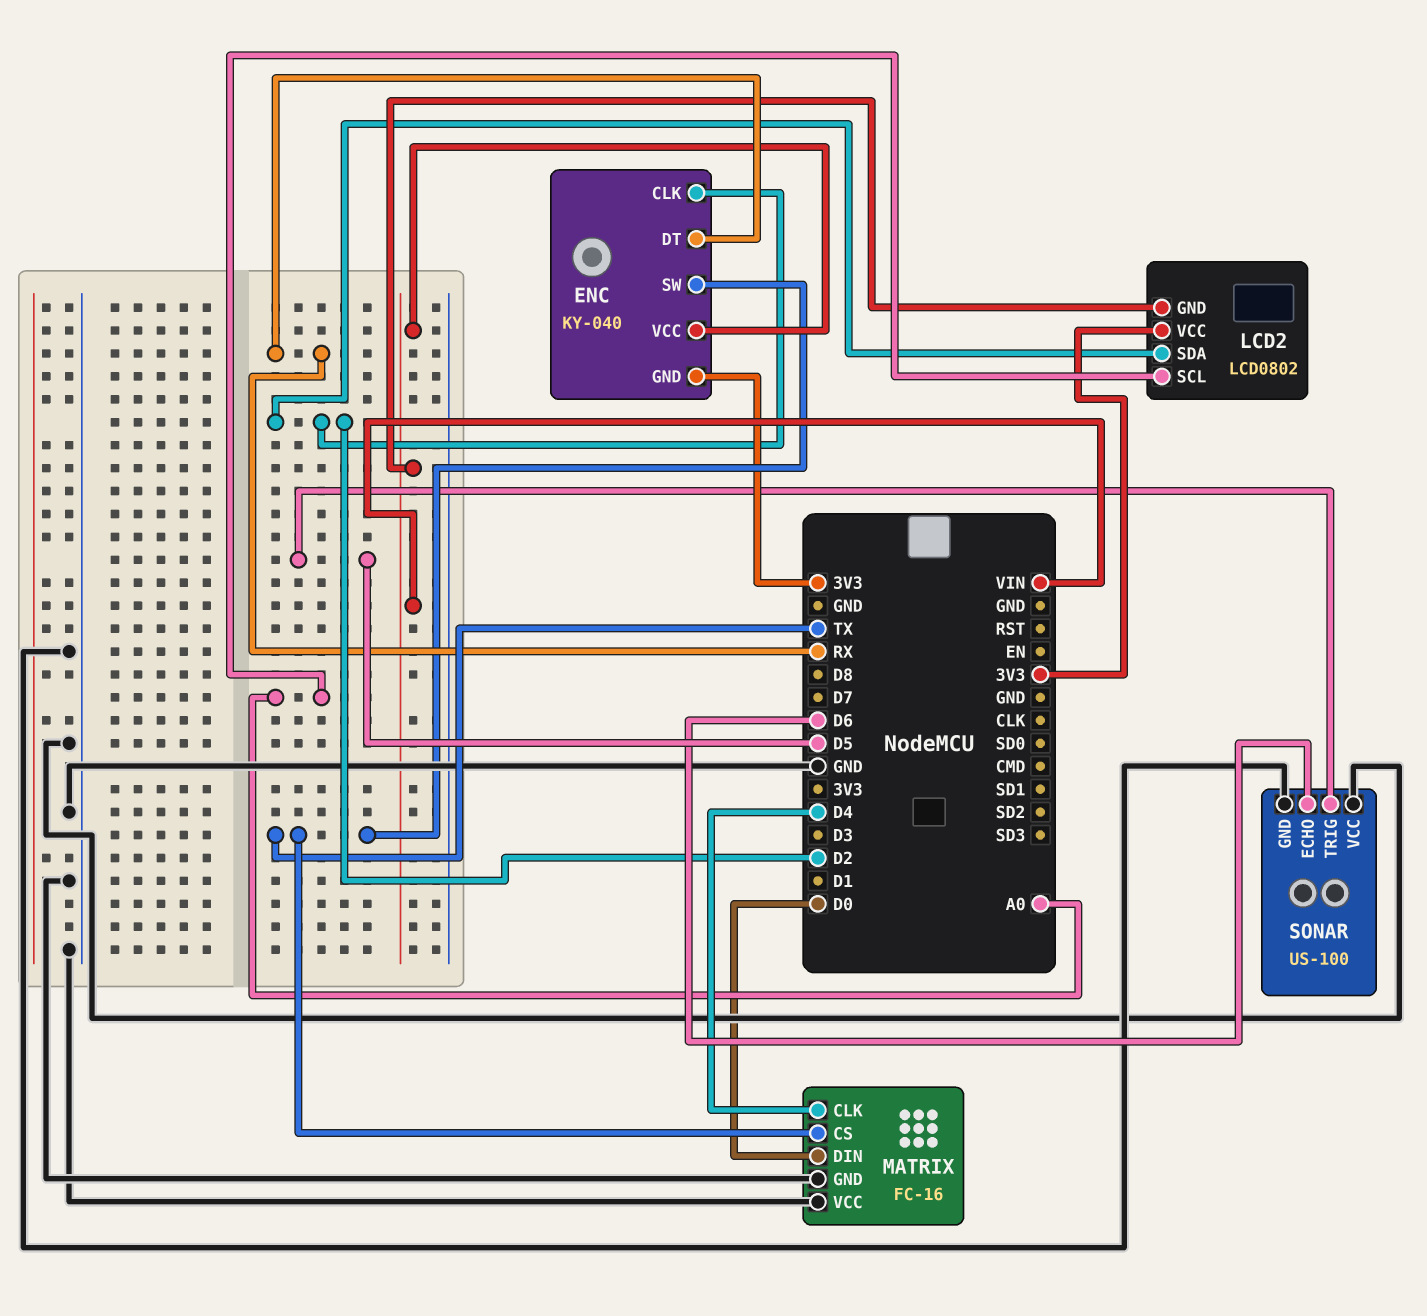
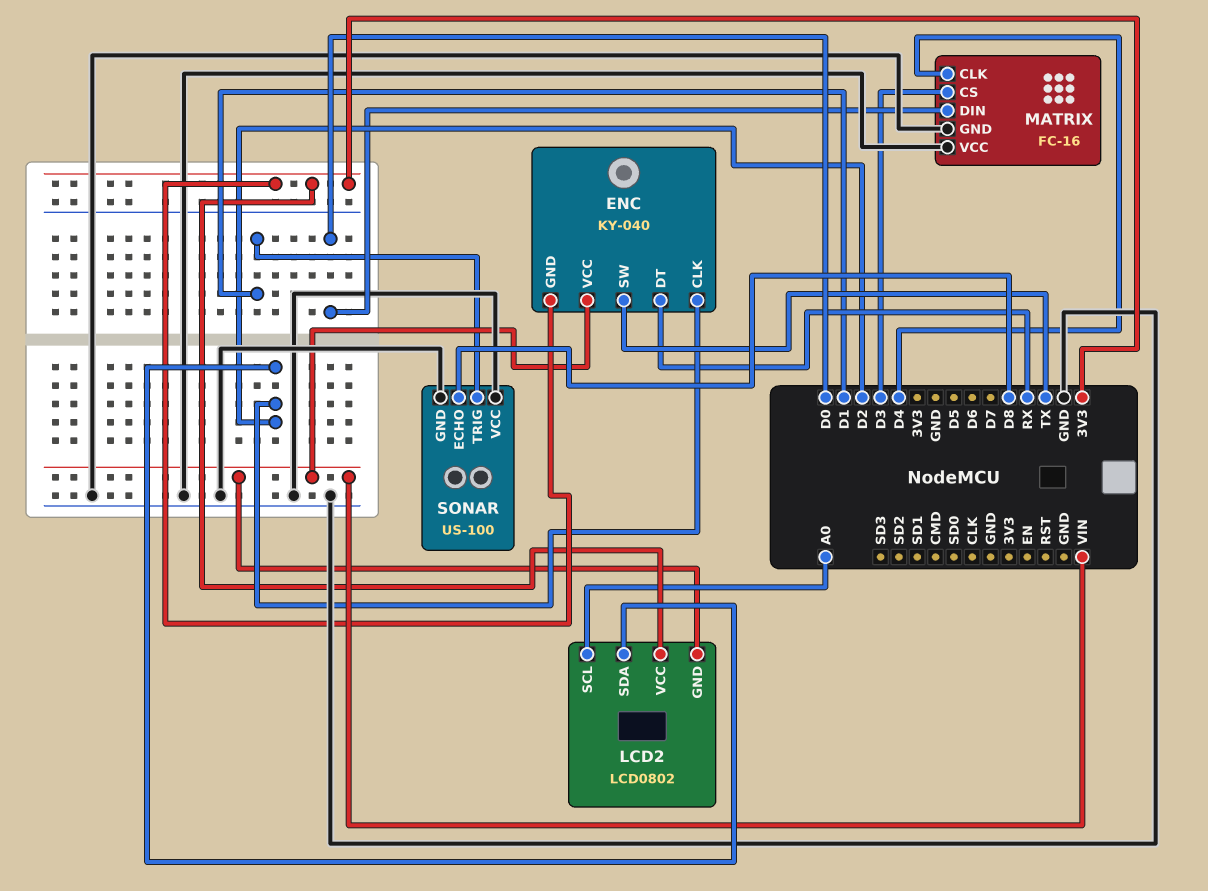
MATRIX pin CS: TX -> D3
SONAR pin ECHO: D6 -> D8
SONAR pin TRIG: D5 -> D1

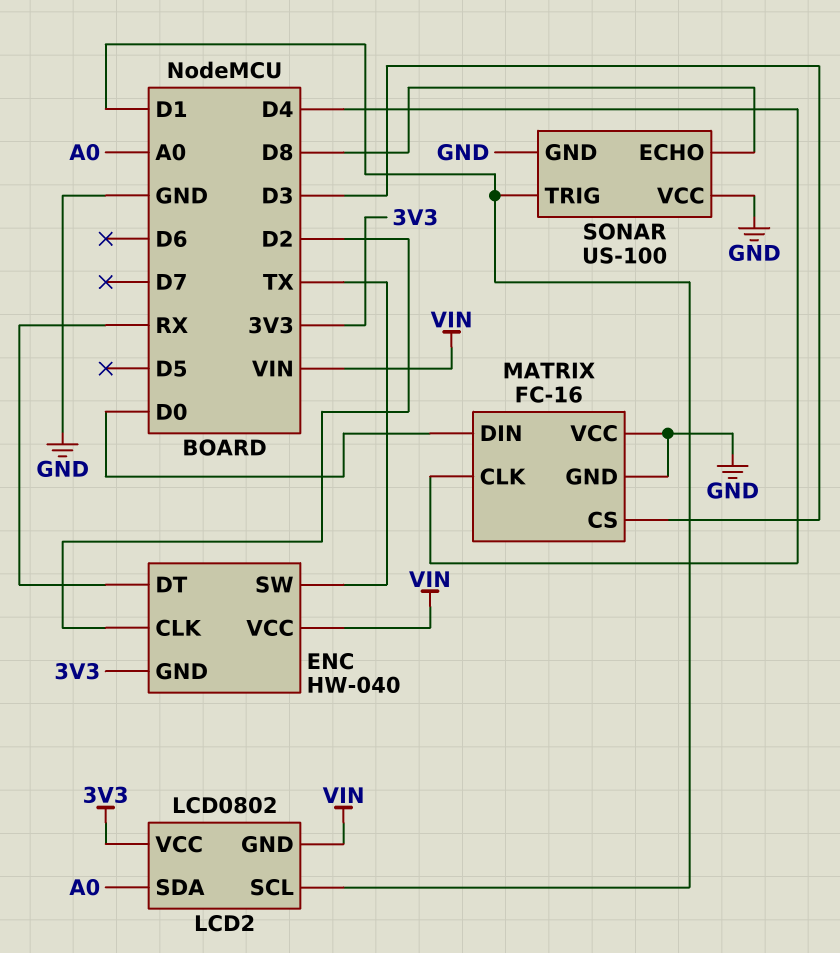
ENC: KY-040 -> HW-040
LCD2 pin SCL: A0 -> D1
LCD2 pin SDA: D2 -> A0

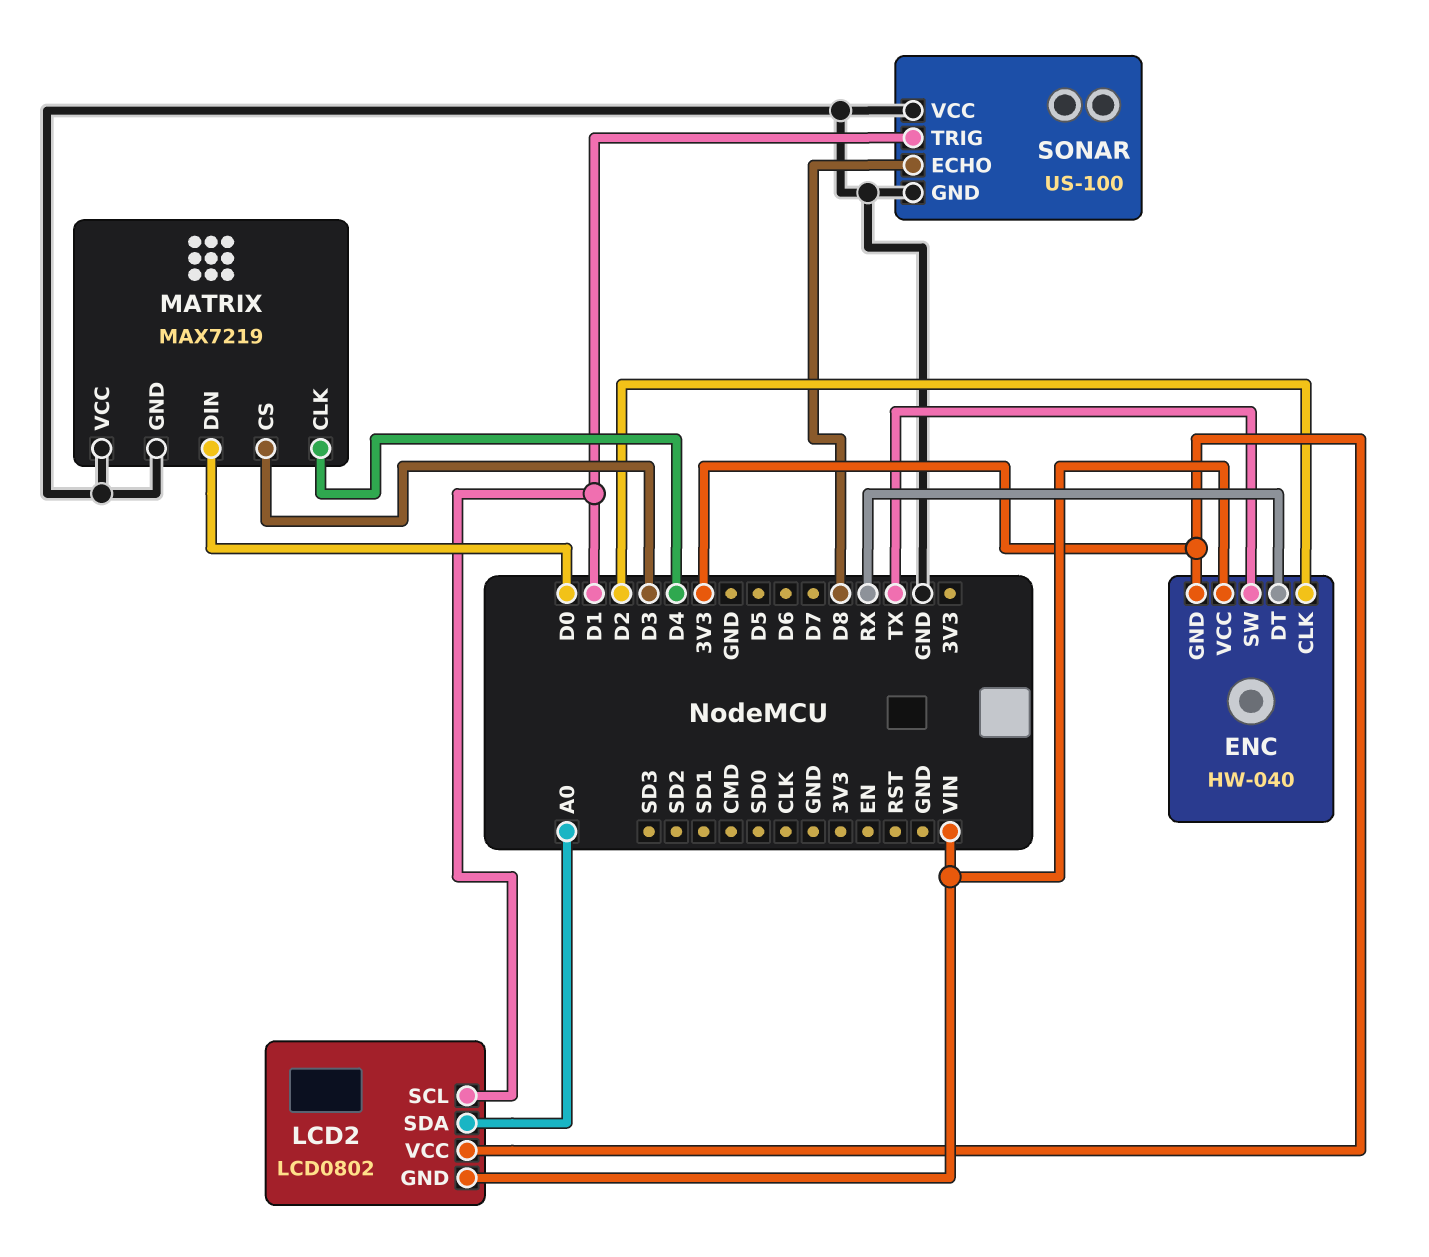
MATRIX: FC-16 -> MAX7219

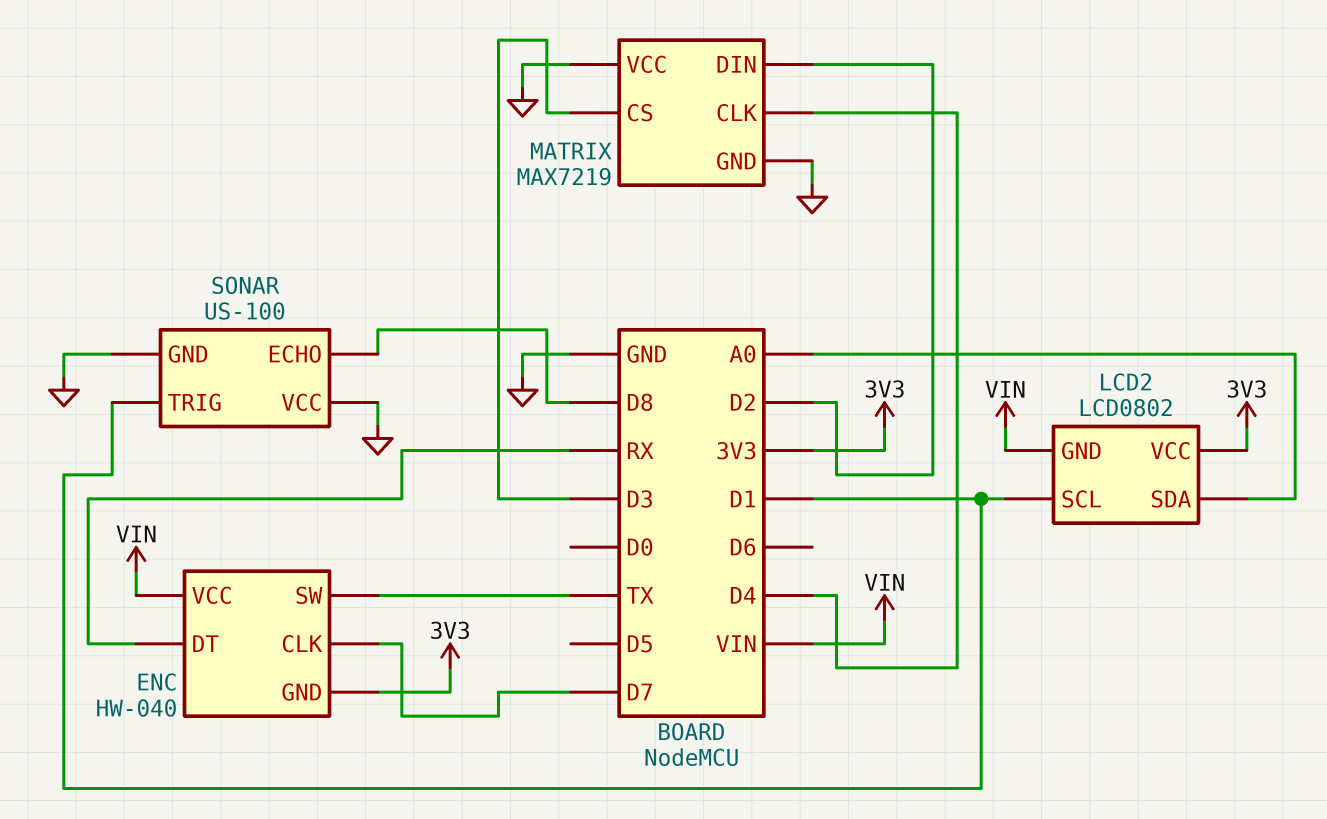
ENC pin CLK: D2 -> D7
MATRIX pin DIN: D0 -> D2

